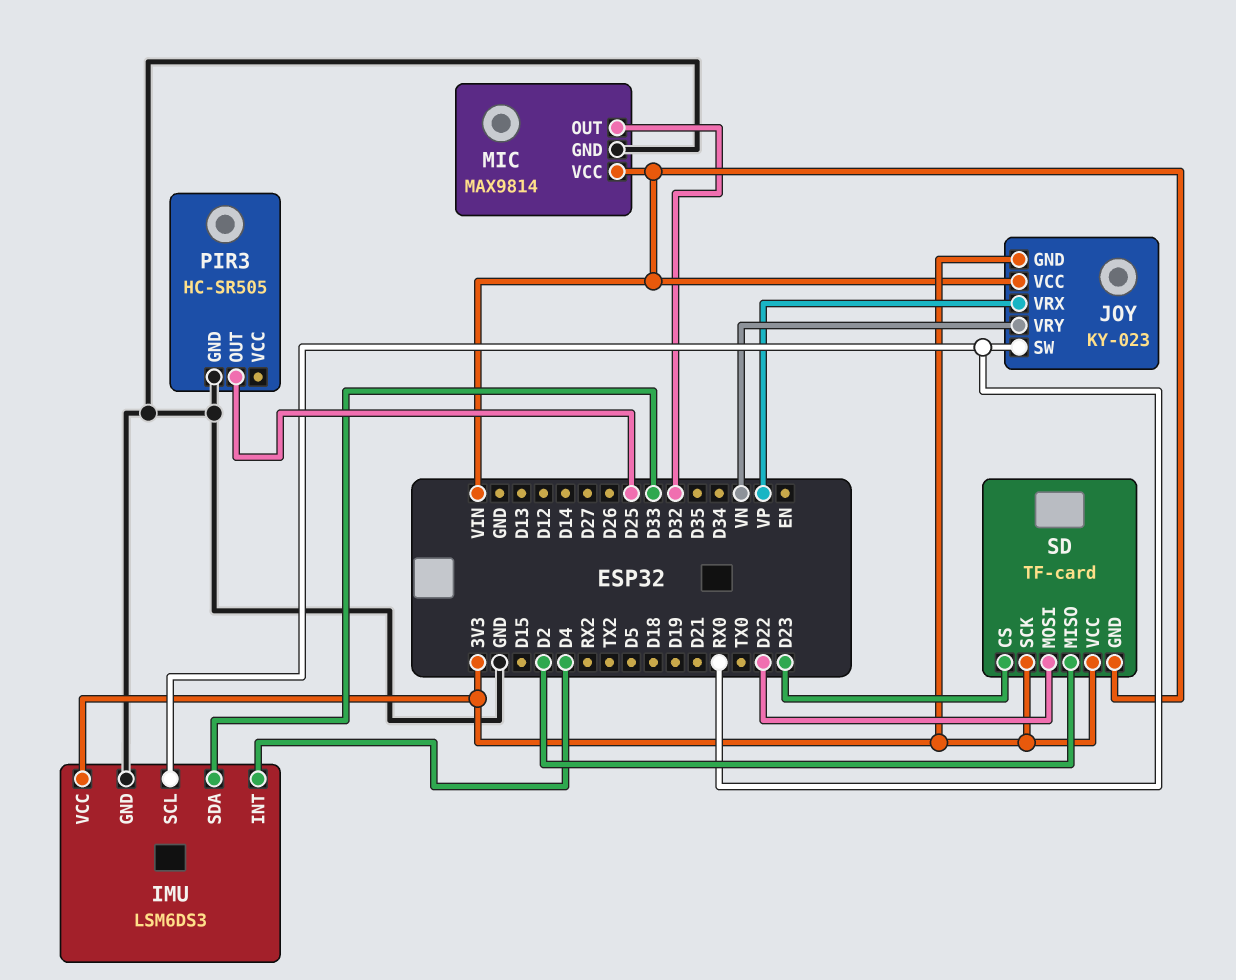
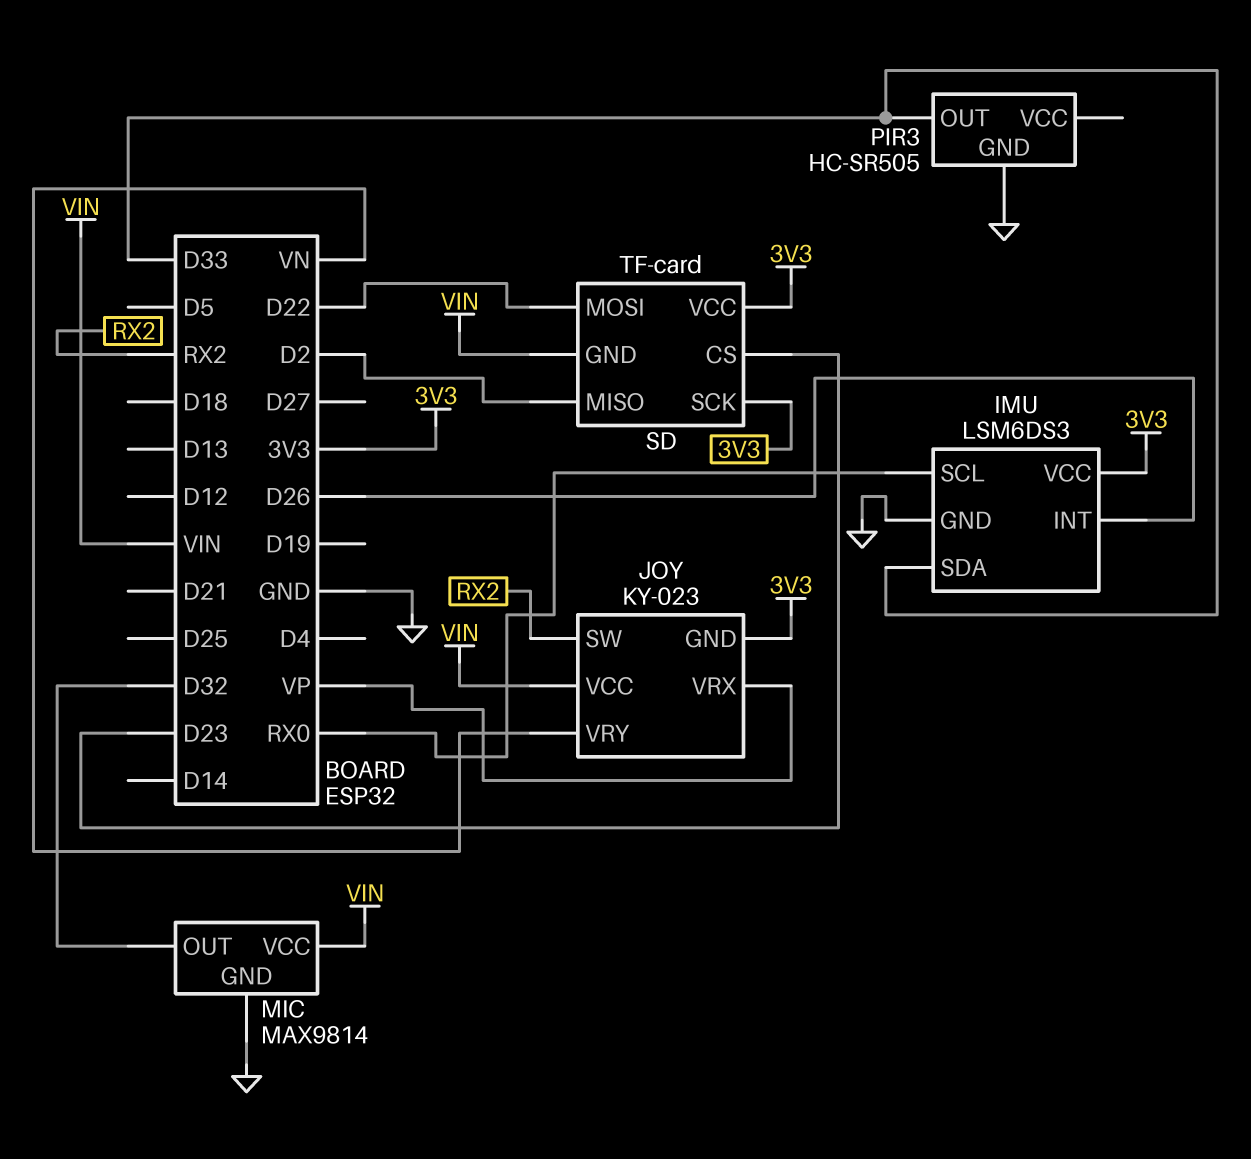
IMU pin INT: D4 -> D26
JOY pin SW: RX0 -> RX2
PIR3 pin OUT: D25 -> D33

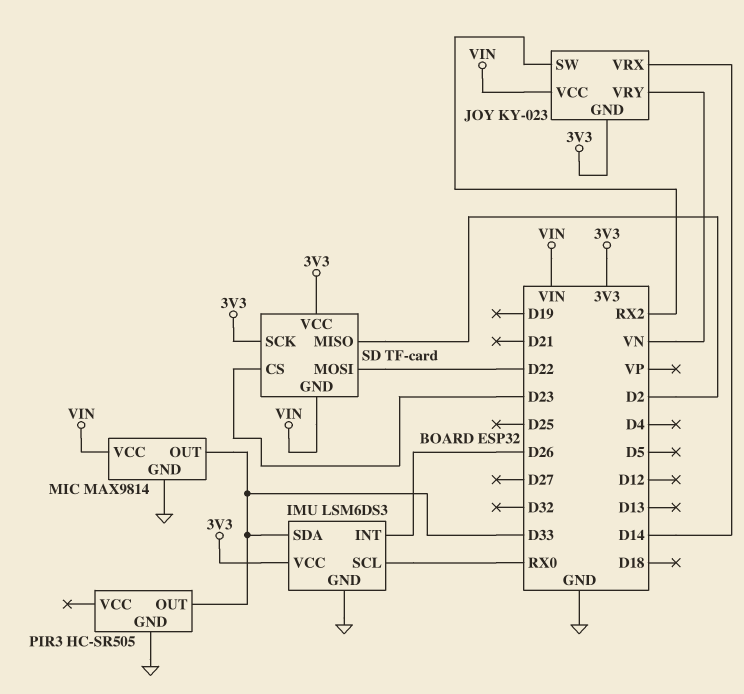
JOY pin VRX: VP -> D14
MIC pin OUT: D32 -> D33

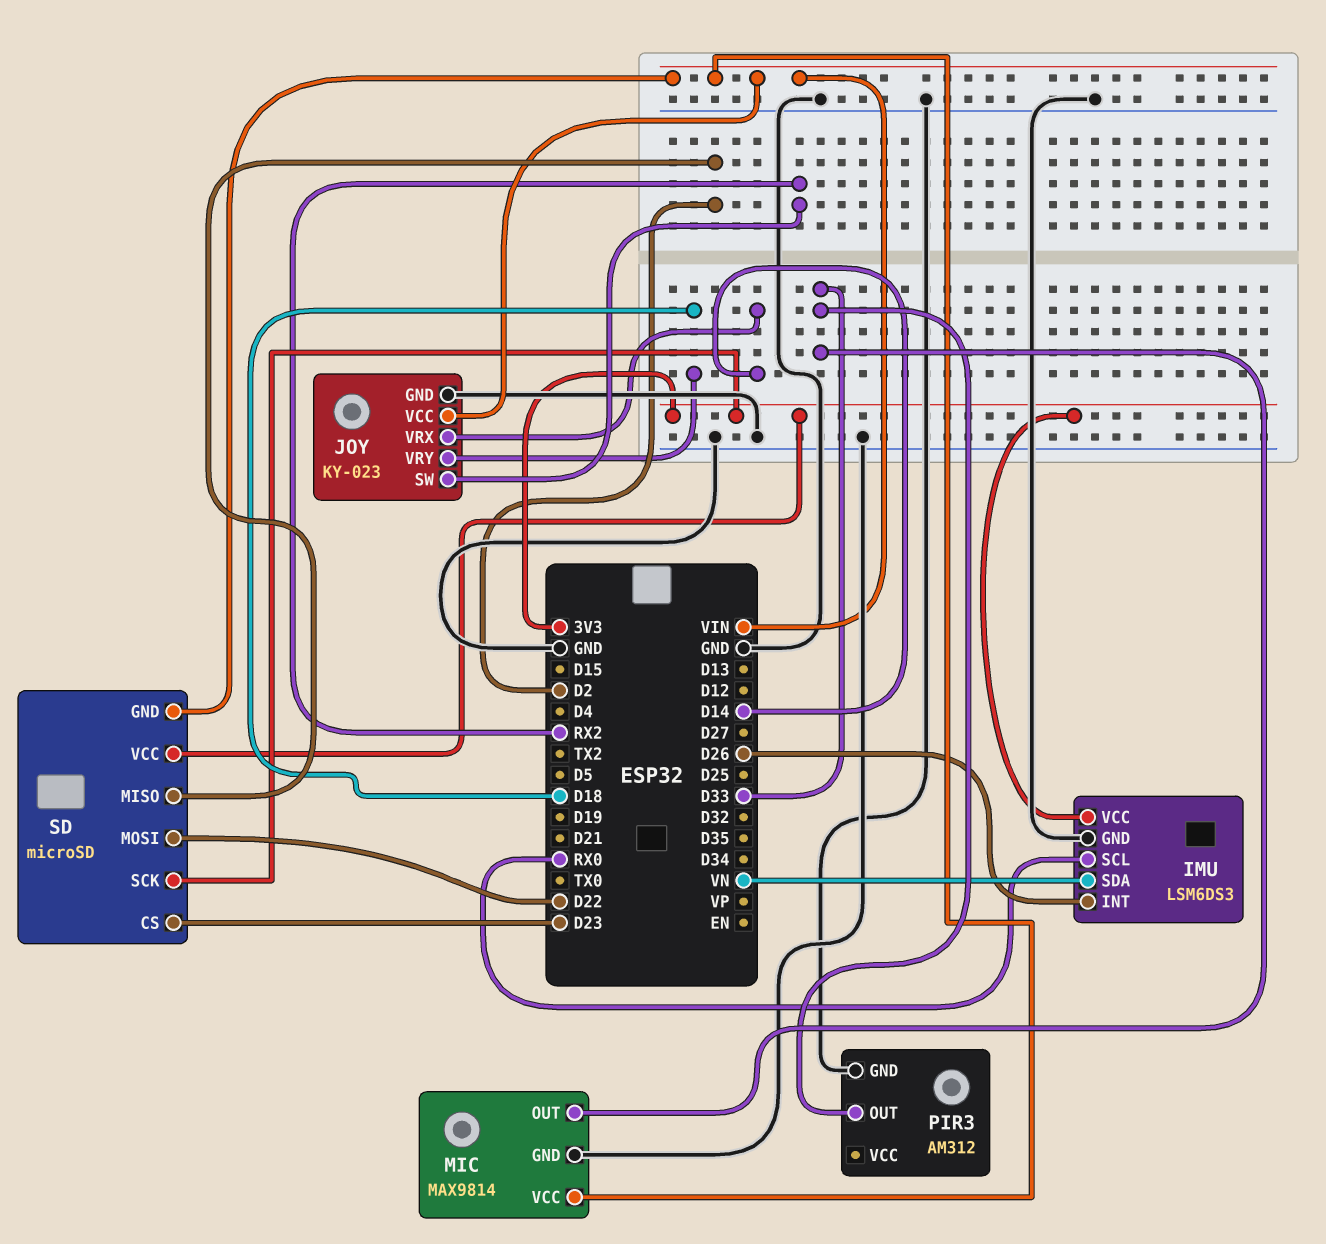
IMU pin SDA: D33 -> VN
JOY pin GND: 3V3 -> GND
JOY pin VRY: VN -> D18
PIR3: HC-SR505 -> AM312
SD: TF-card -> microSD

